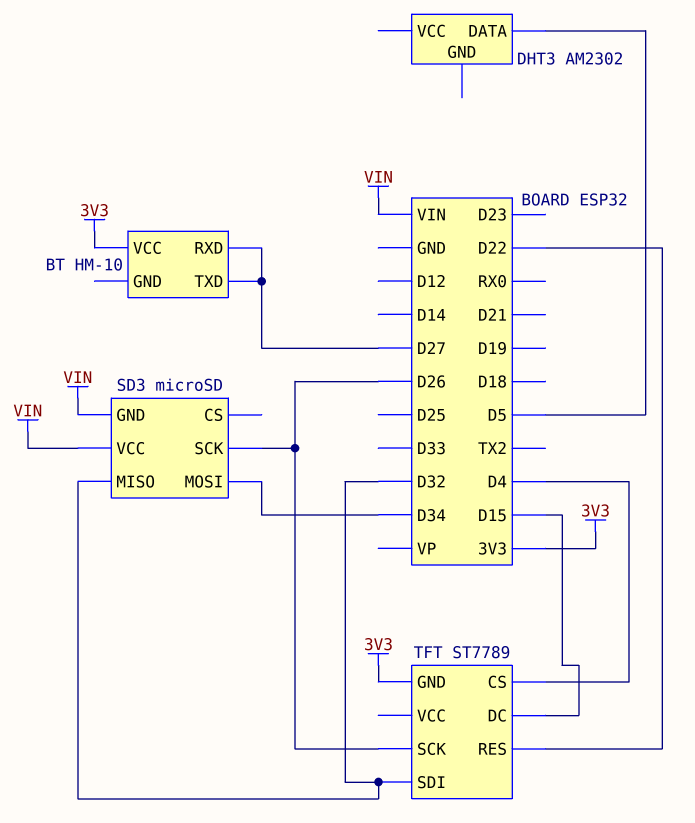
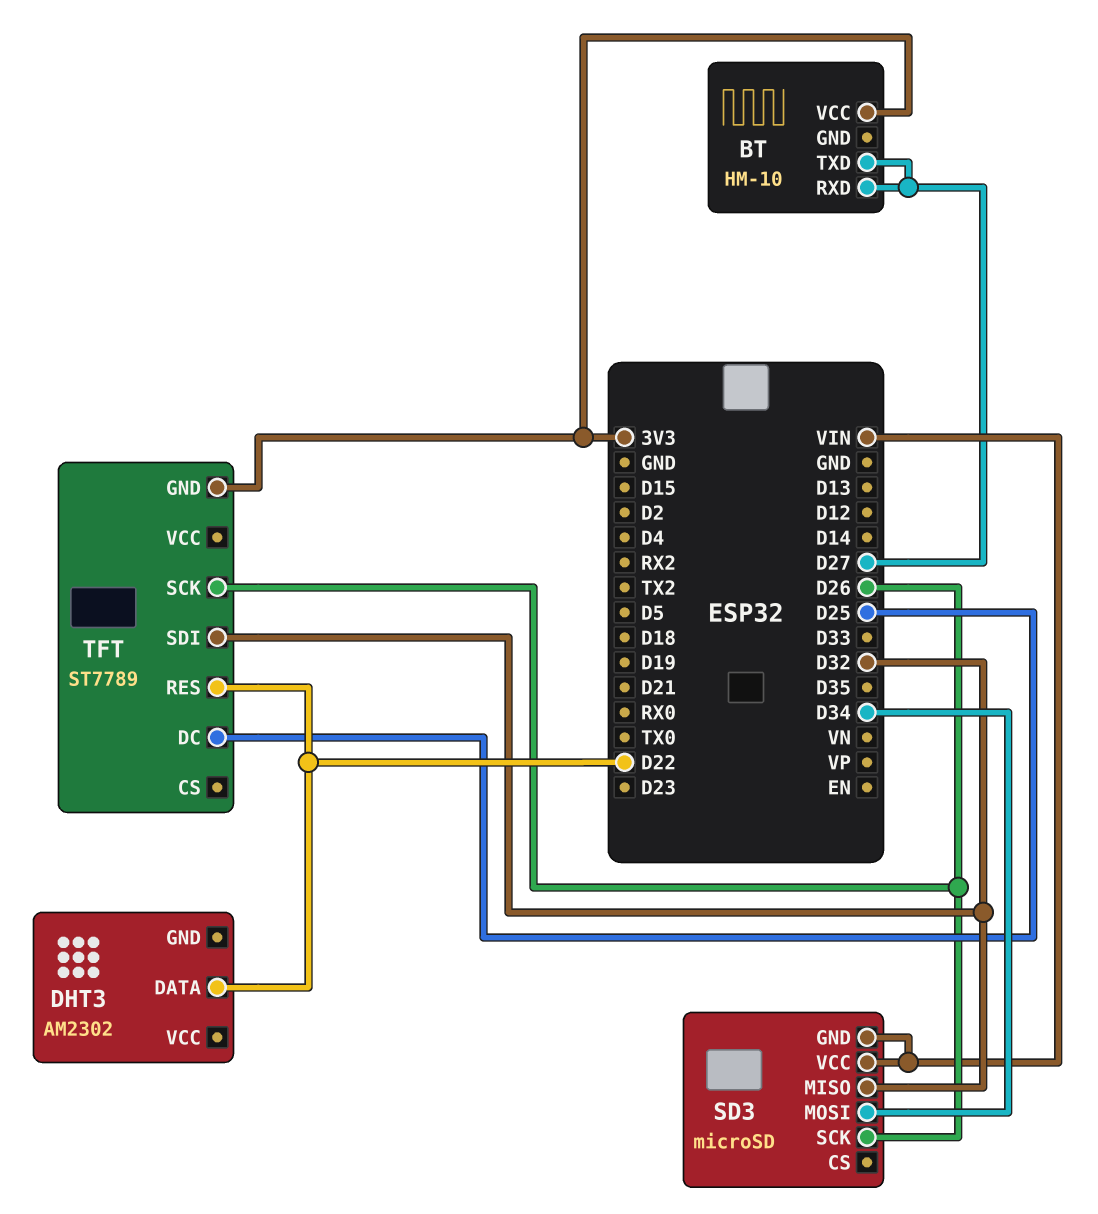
DHT3 pin DATA: D5 -> D22
TFT pin CS: D4 -> none
TFT pin DC: D15 -> D25

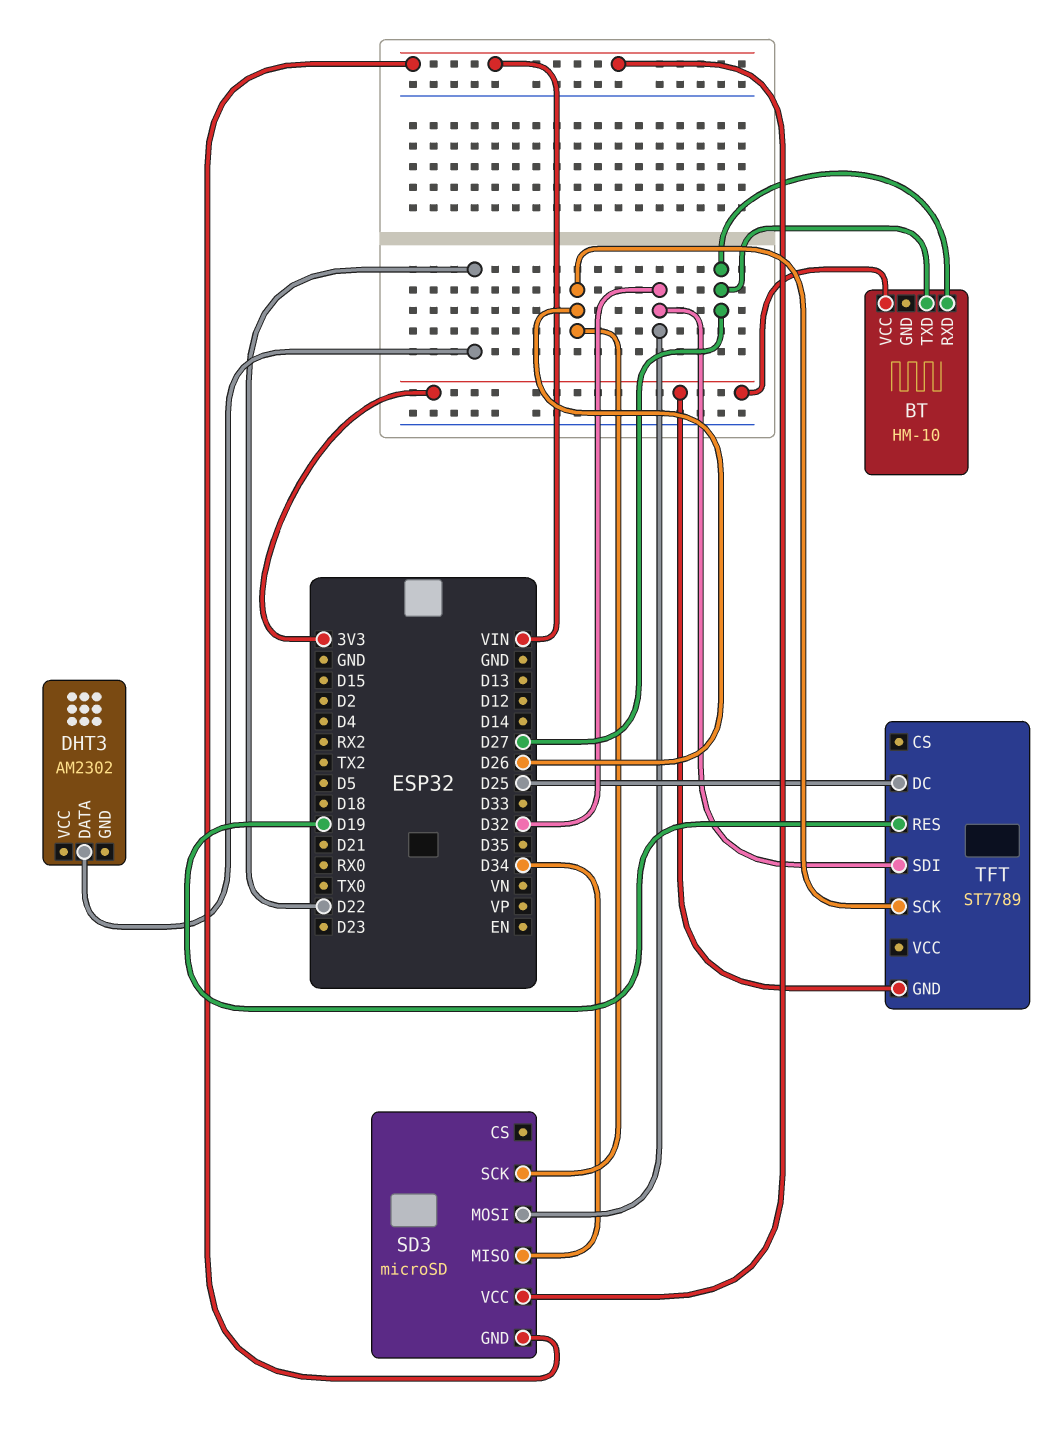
SD3 pin MISO: D32 -> D34
SD3 pin MOSI: D34 -> D32
TFT pin RES: D22 -> D19

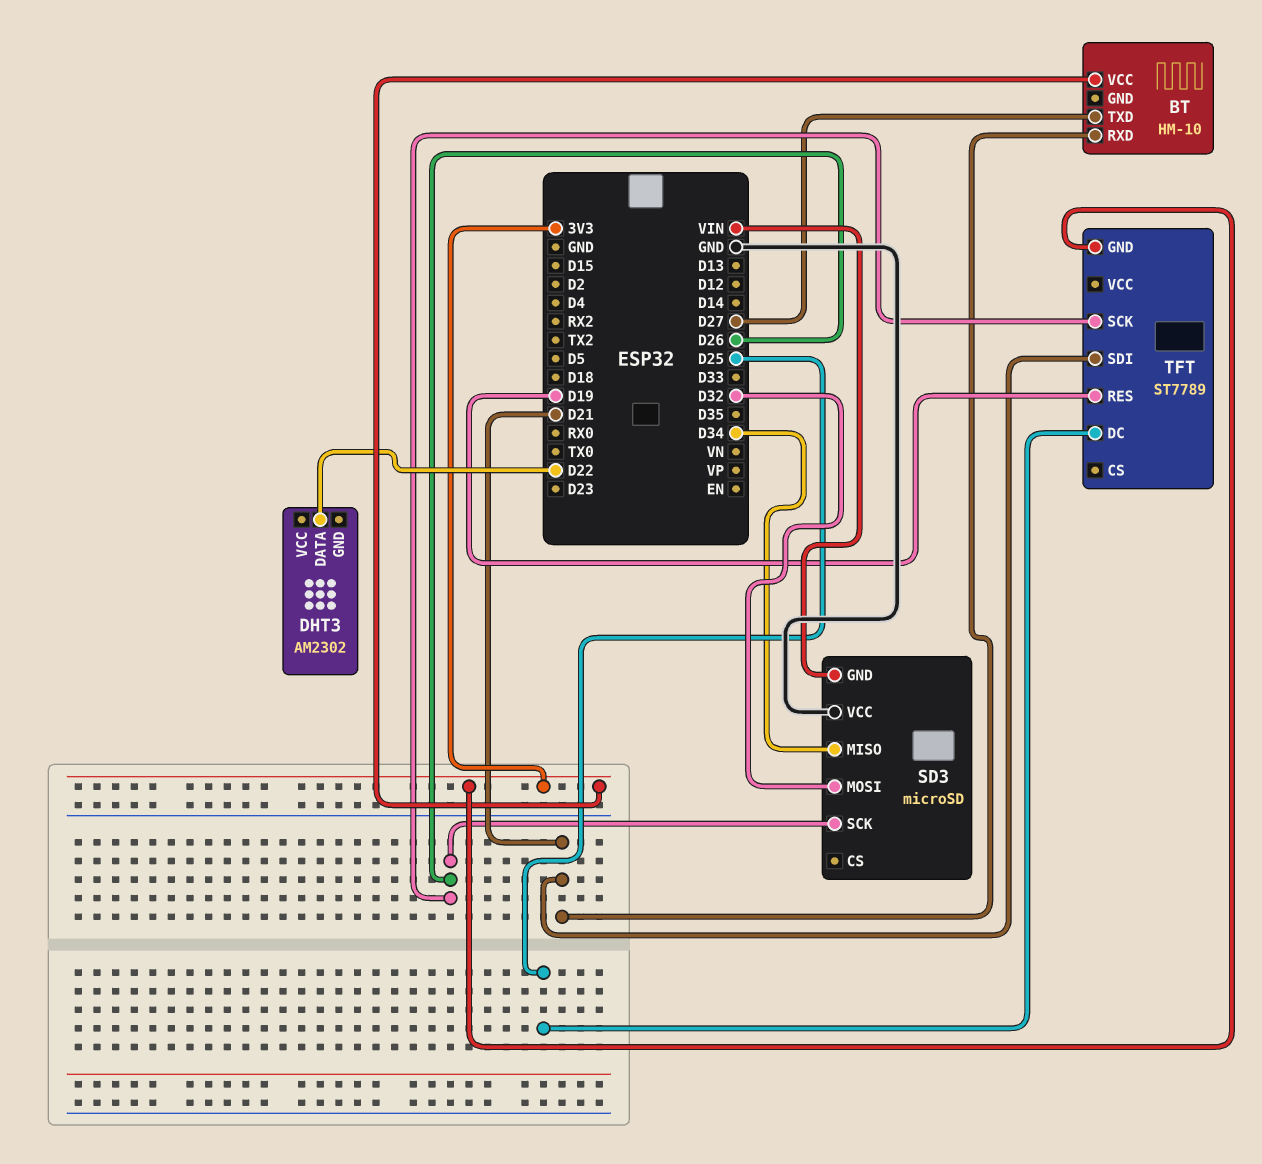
BT pin RXD: D27 -> D21
SD3 pin VCC: VIN -> GND
TFT pin SDI: D32 -> D21

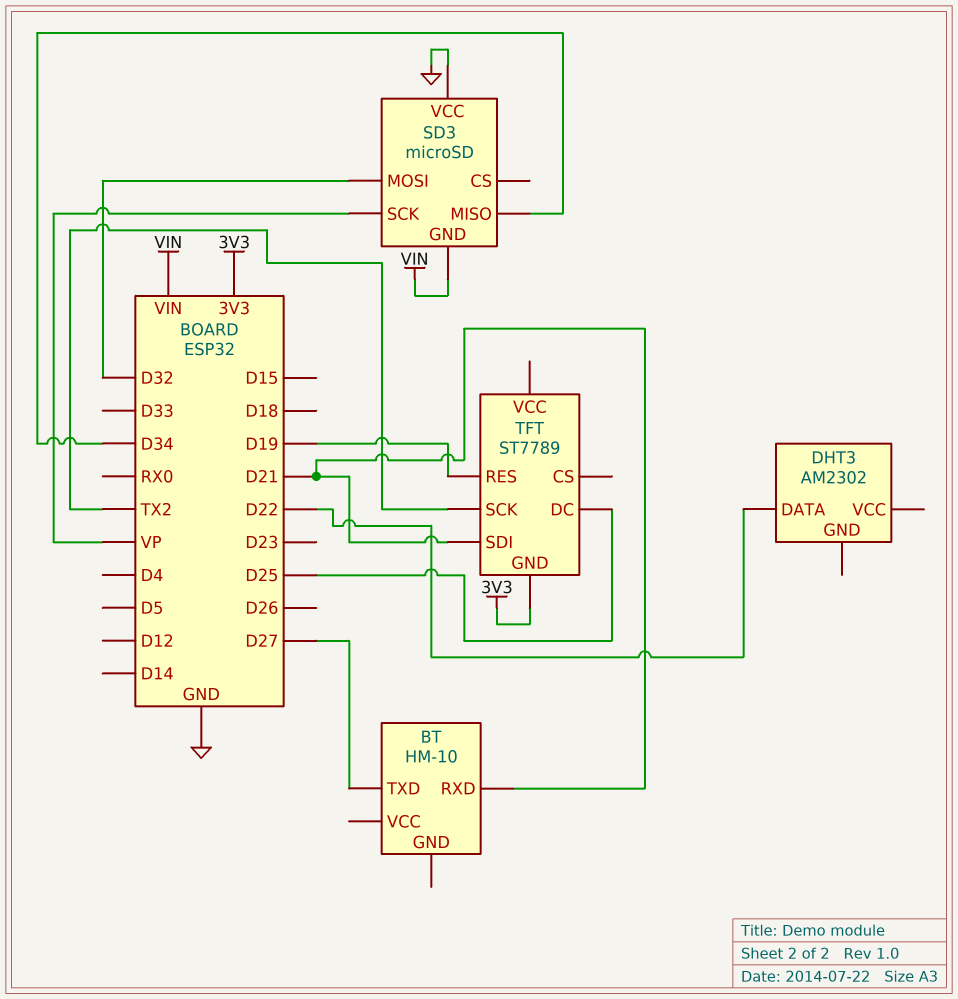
BT pin VCC: 3V3 -> none
SD3 pin SCK: D26 -> VP
TFT pin SCK: D26 -> TX2

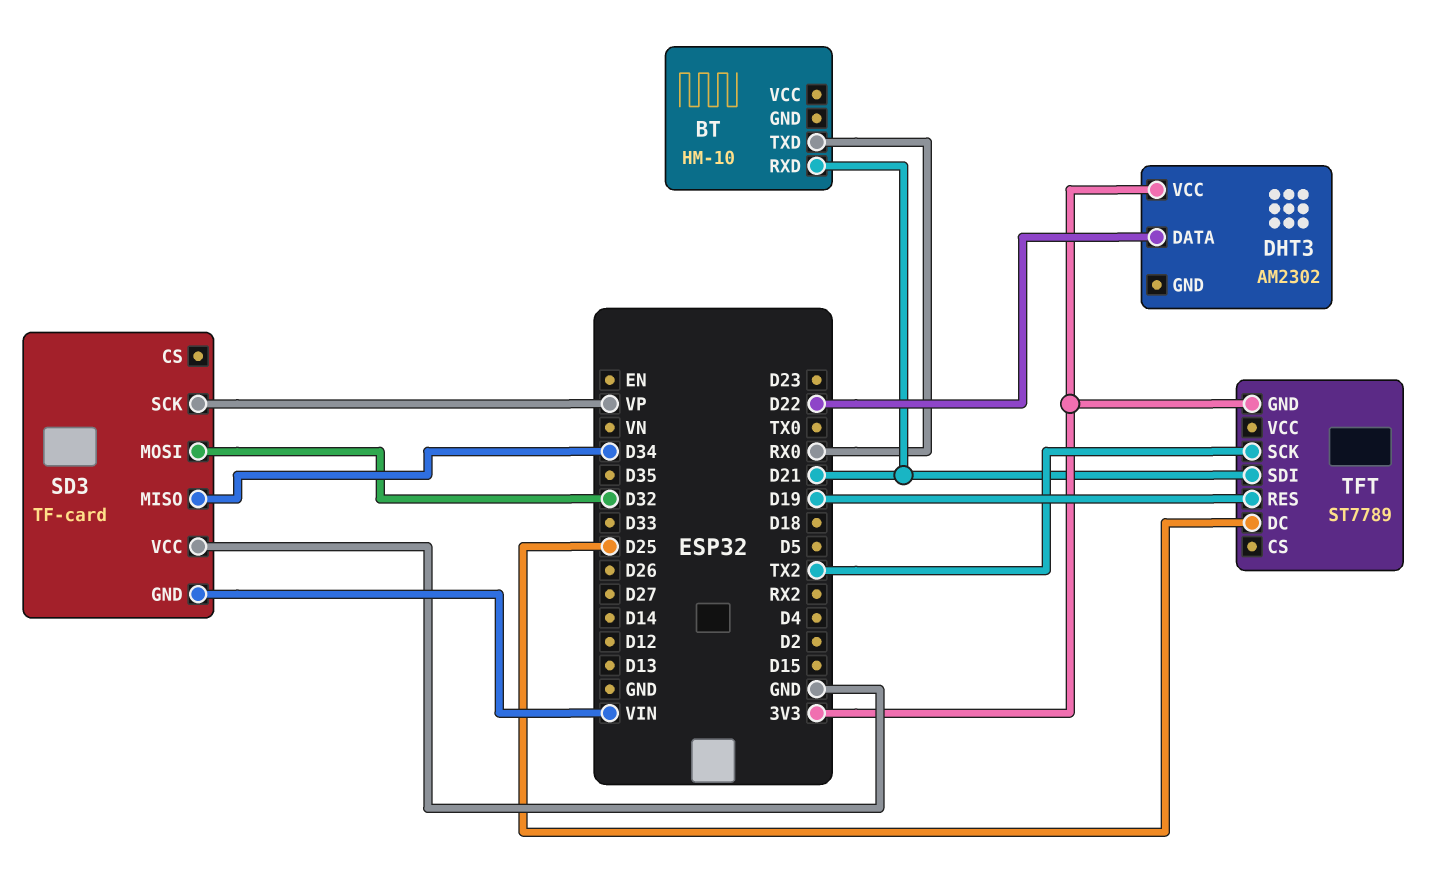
BT pin TXD: D27 -> RX0
DHT3 pin VCC: none -> 3V3
SD3: microSD -> TF-card

